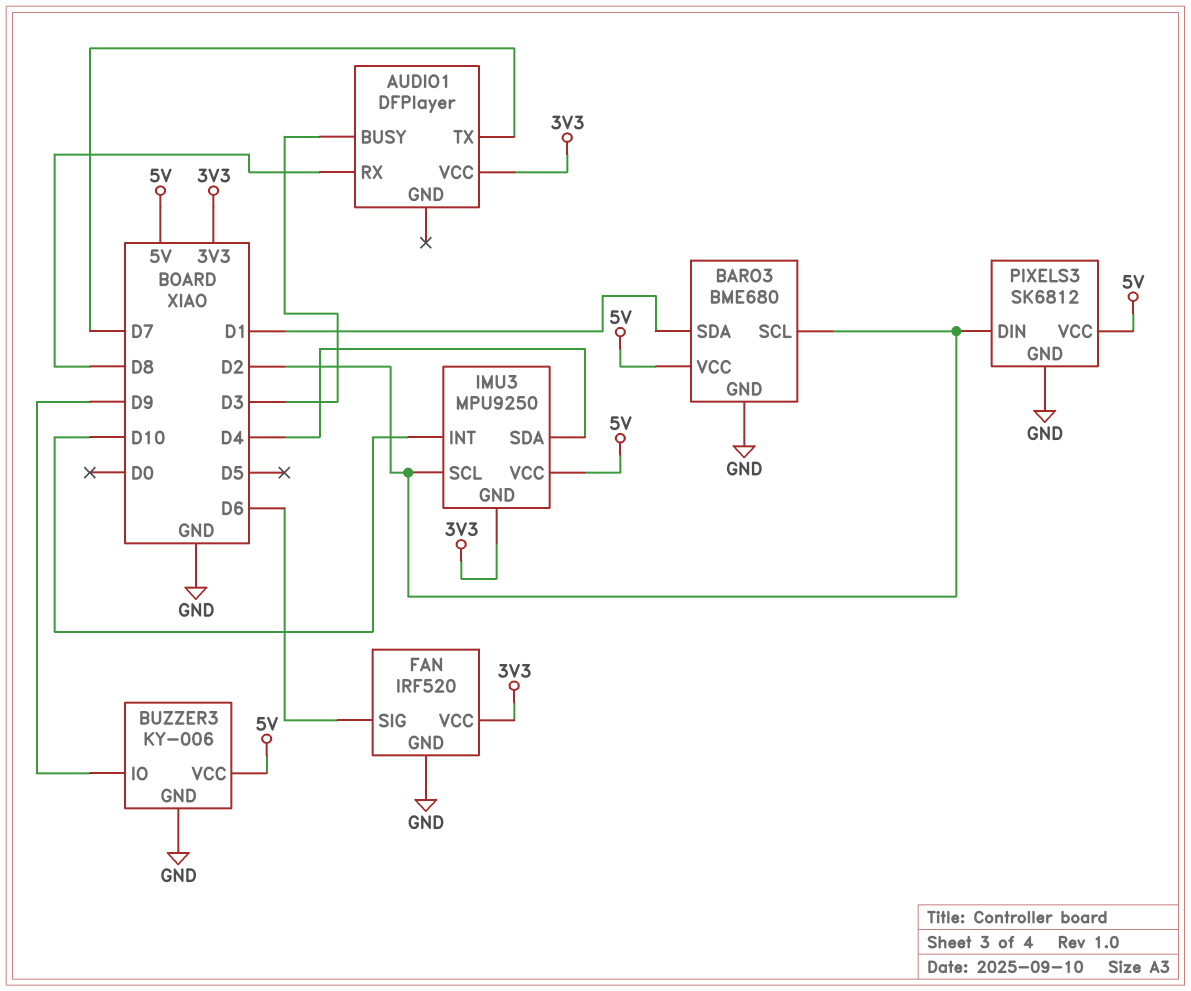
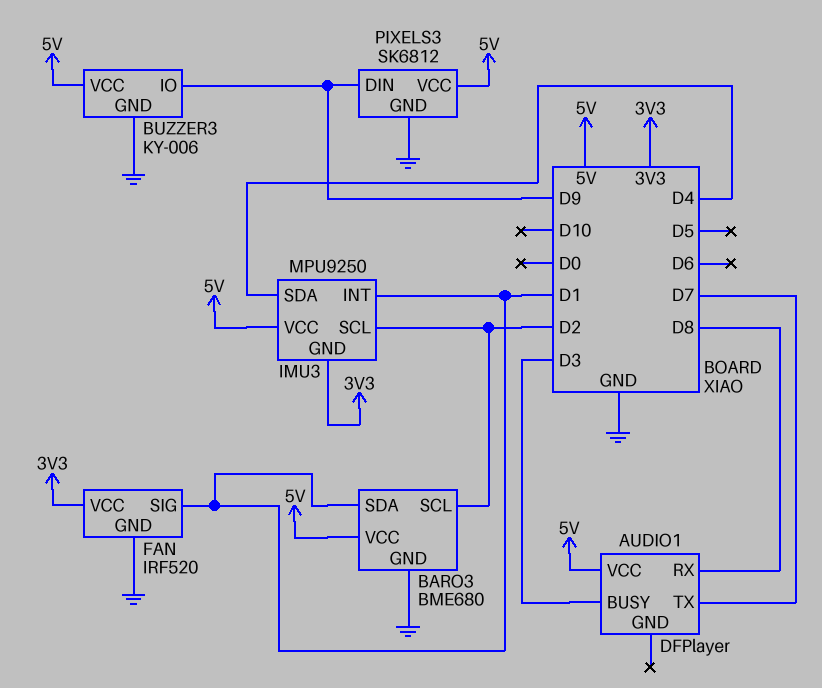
AUDIO1 pin VCC: 3V3 -> 5V
FAN pin SIG: D6 -> D1
IMU3 pin INT: D10 -> D1
PIXELS3 pin DIN: D2 -> D9

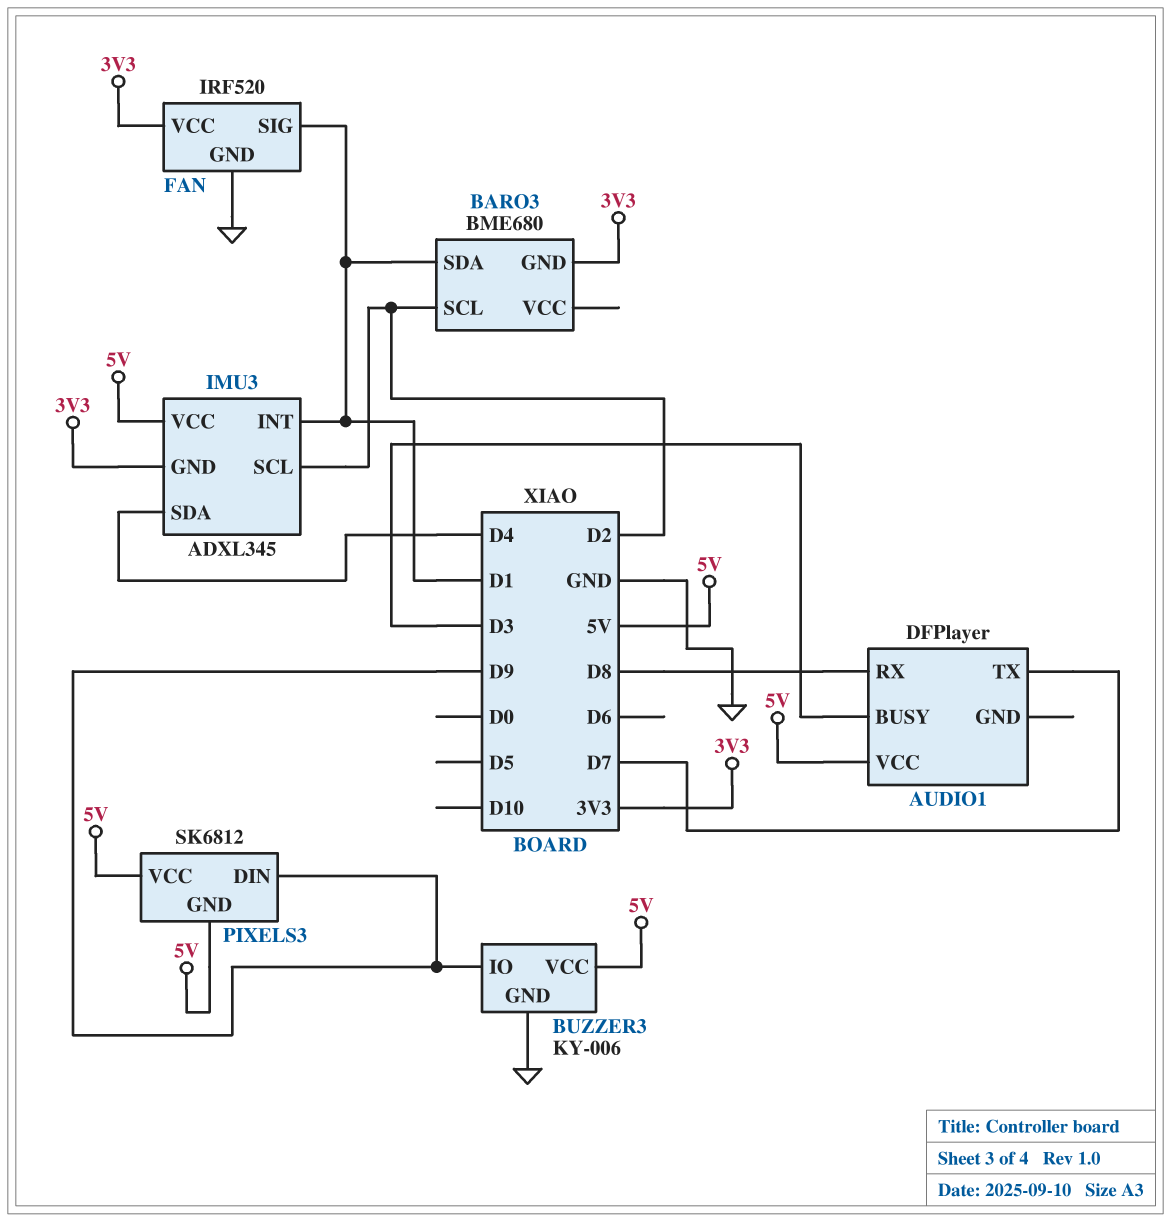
BARO3 pin GND: GND -> 3V3
BARO3 pin VCC: 5V -> none
IMU3: MPU9250 -> ADXL345
PIXELS3 pin GND: GND -> 5V

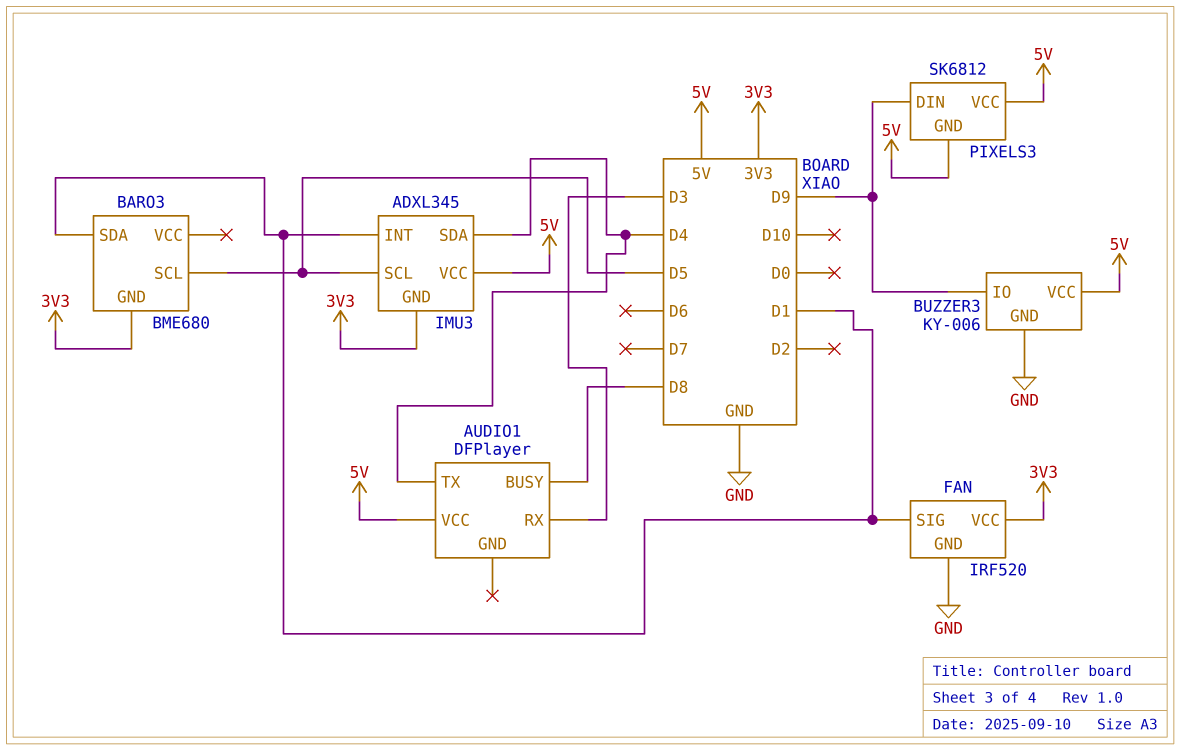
AUDIO1 pin BUSY: D3 -> D8
AUDIO1 pin RX: D8 -> D3
AUDIO1 pin TX: D7 -> D4
BARO3 pin SCL: D2 -> D5
IMU3 pin SCL: D2 -> D5

